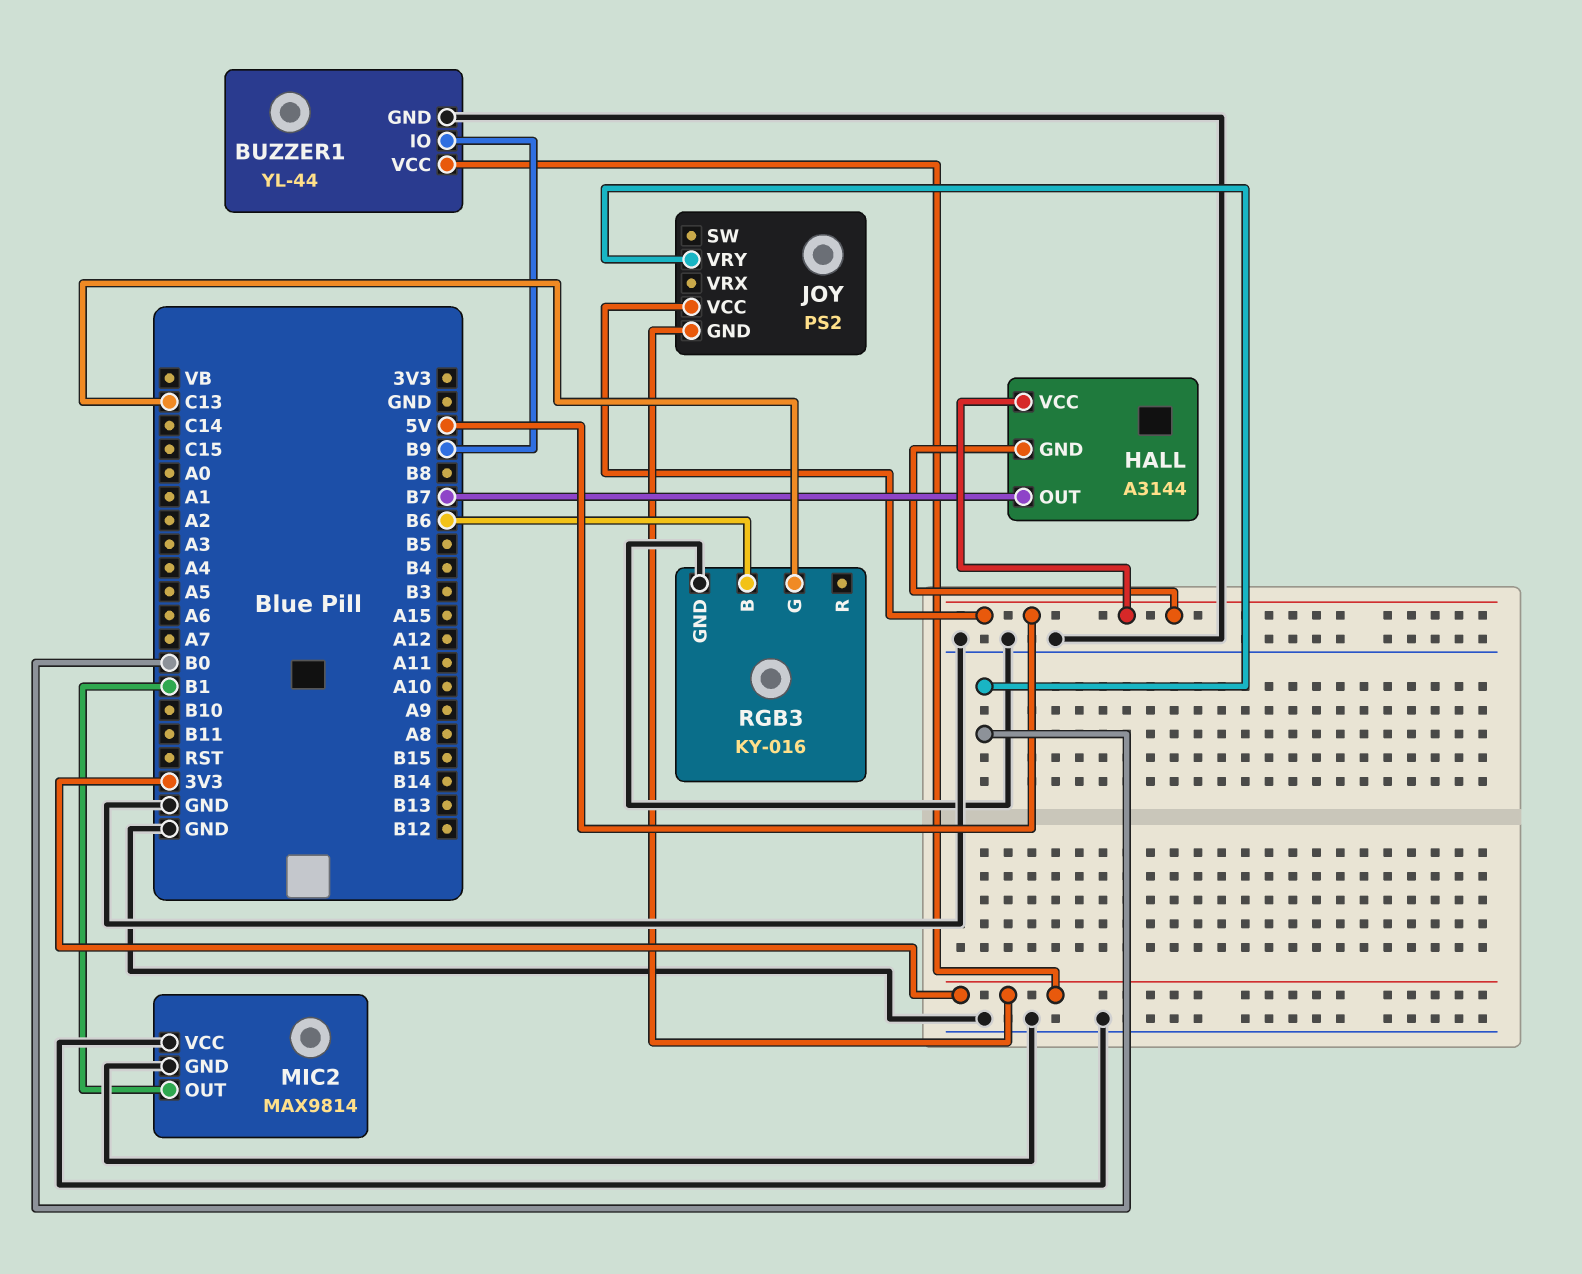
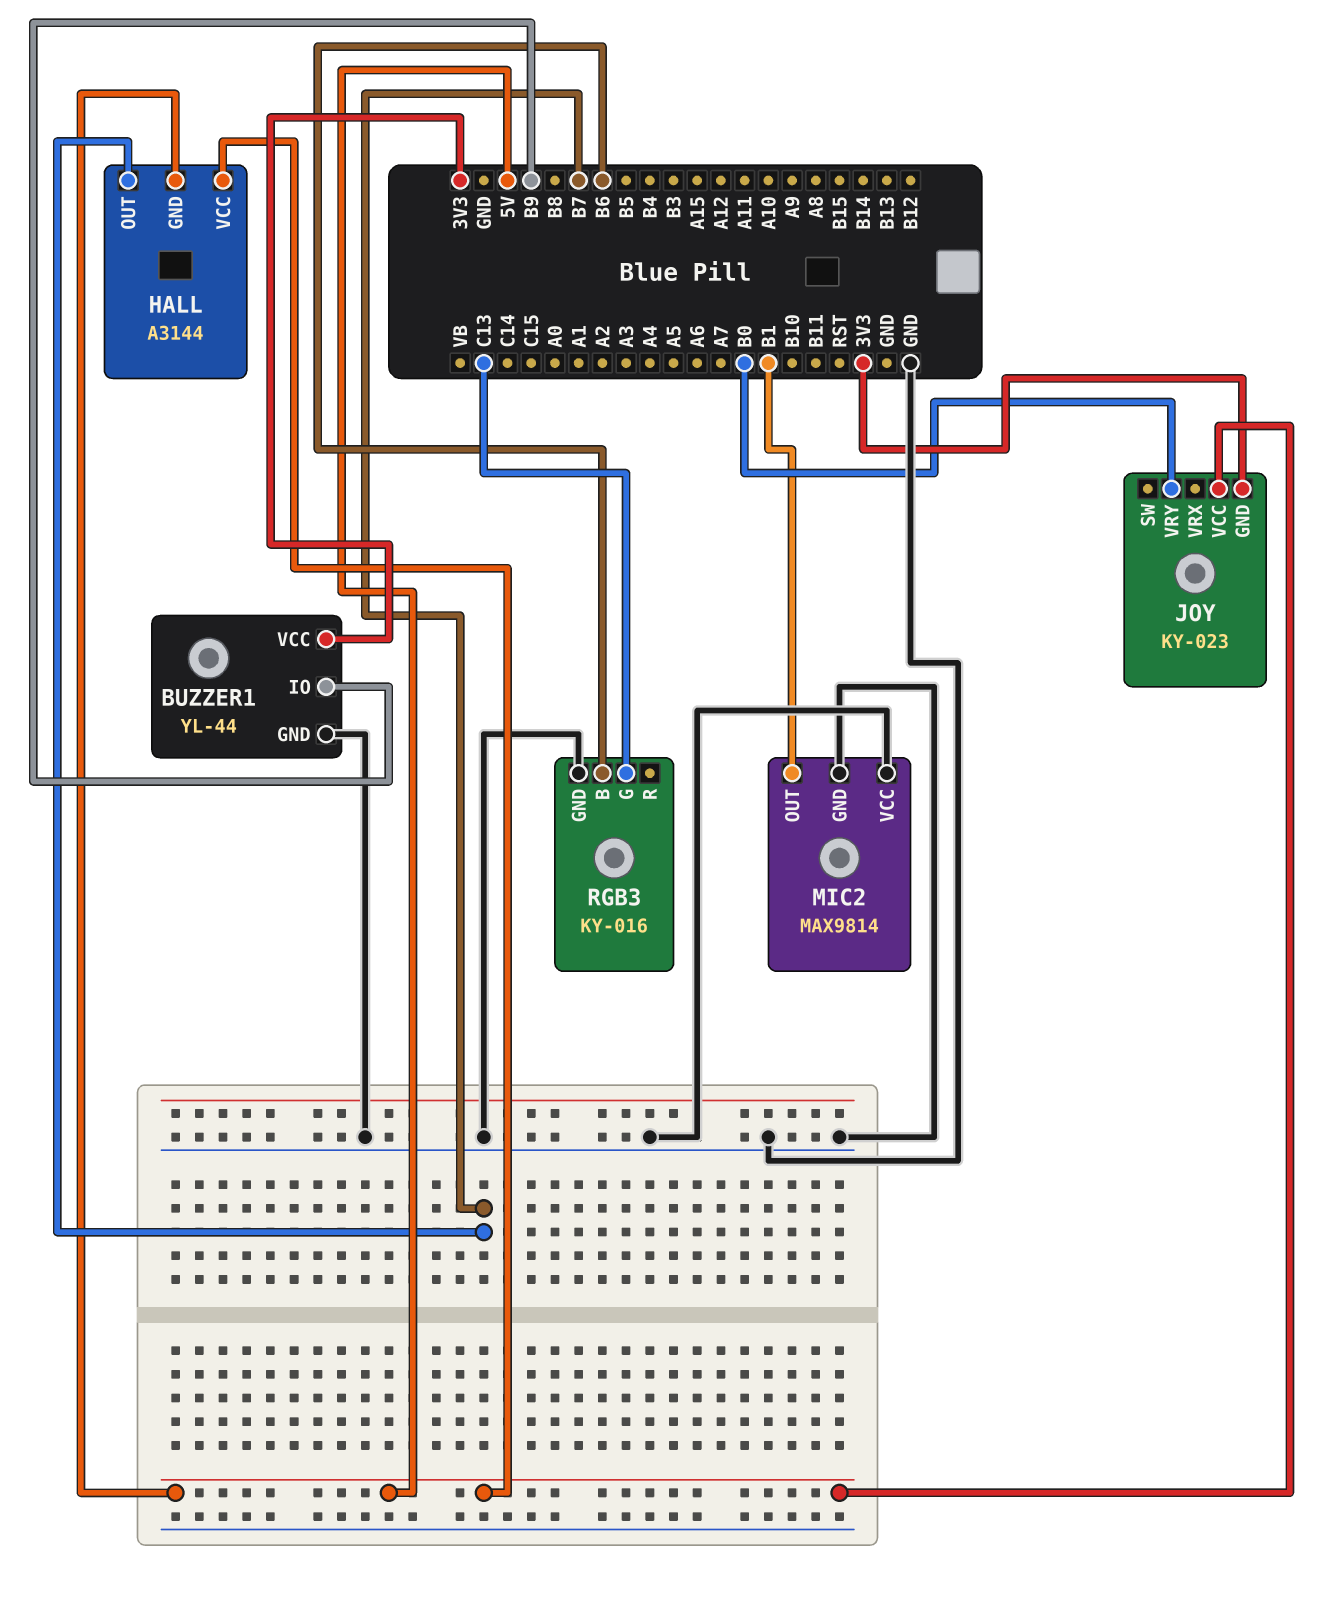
JOY: PS2 -> KY-023

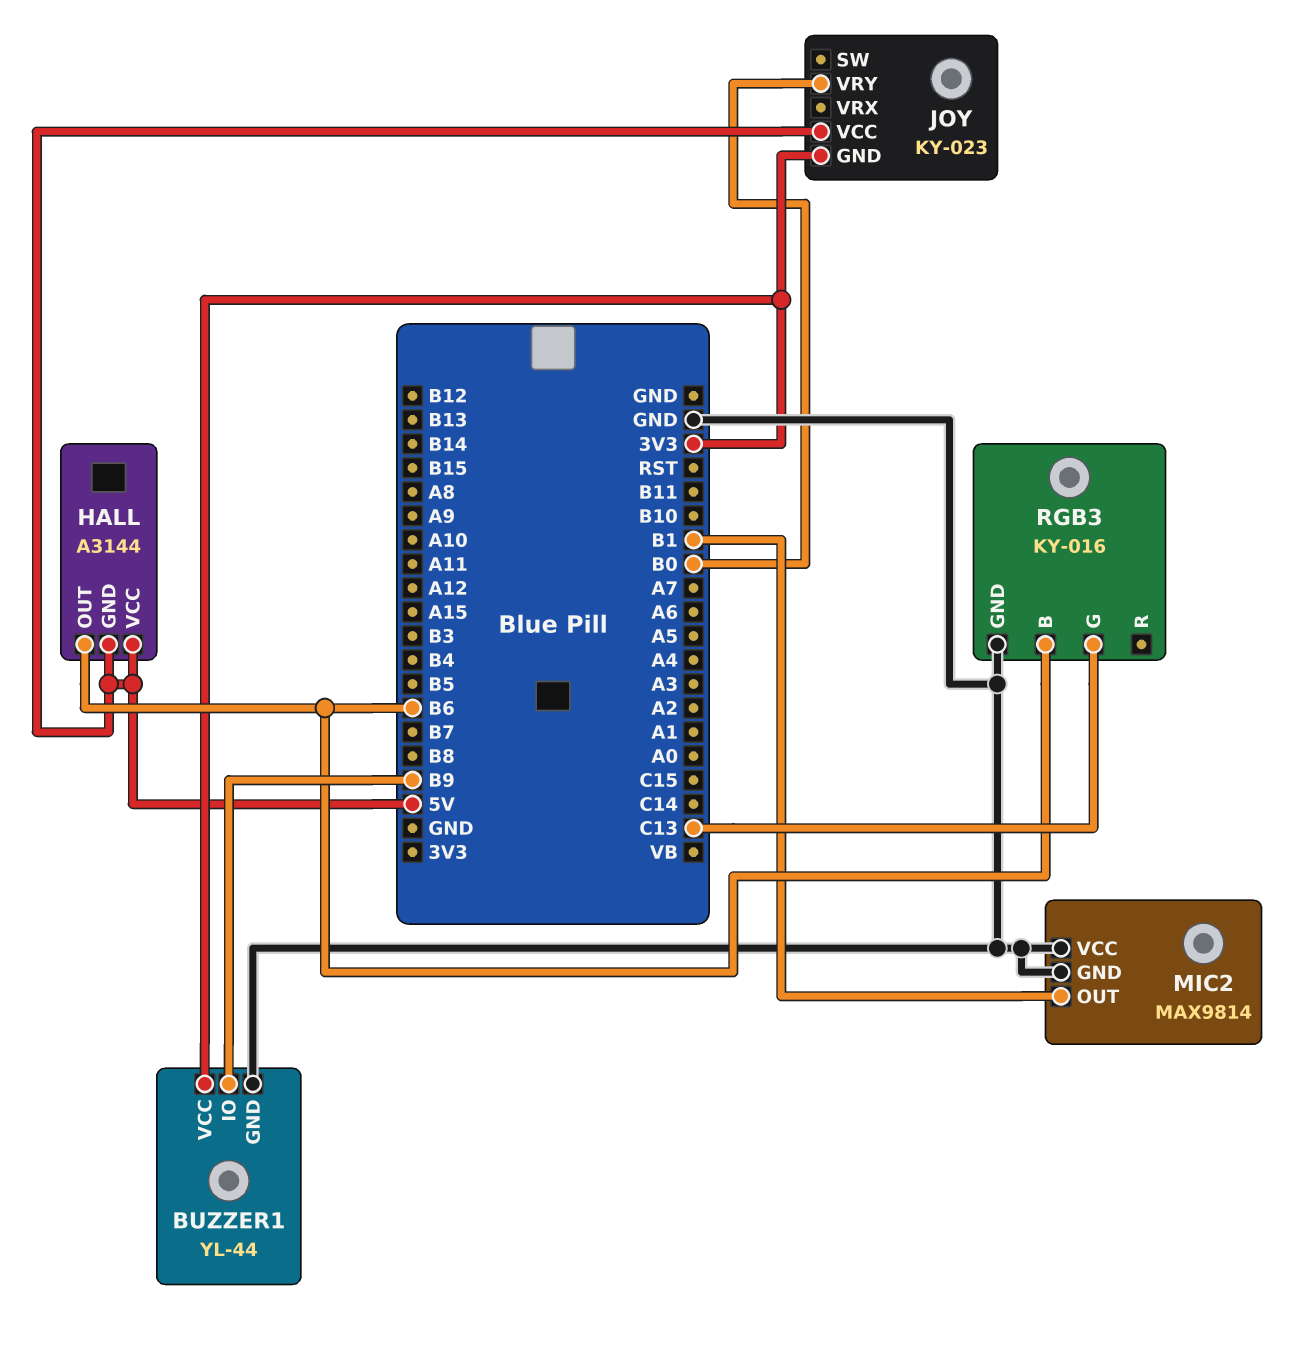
HALL pin OUT: B7 -> B6

